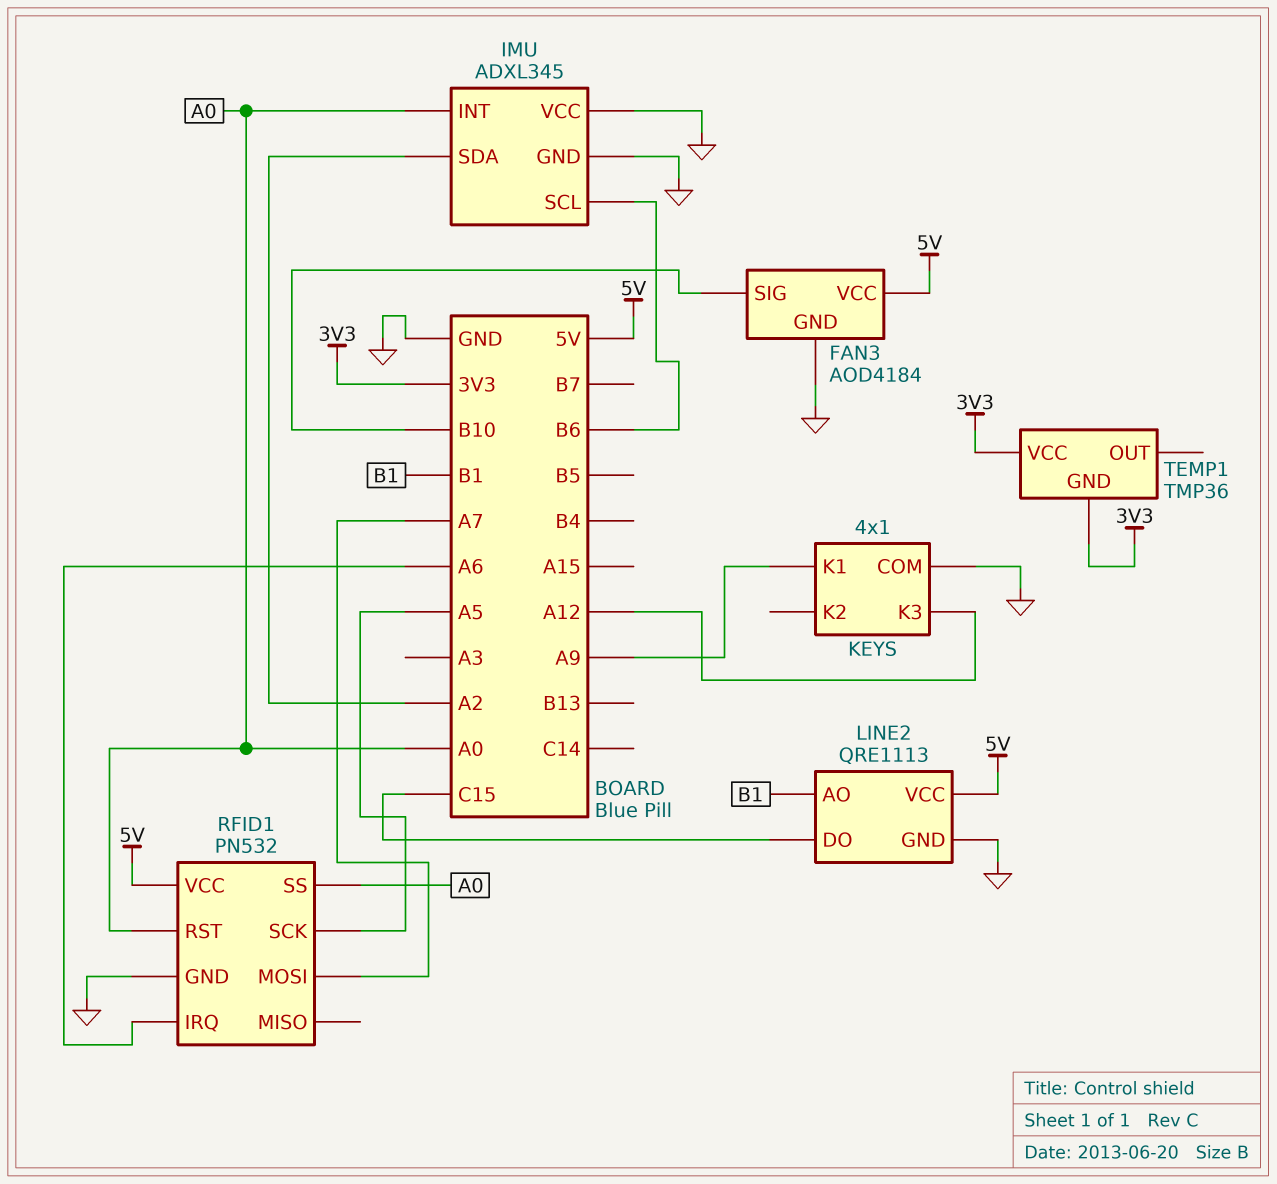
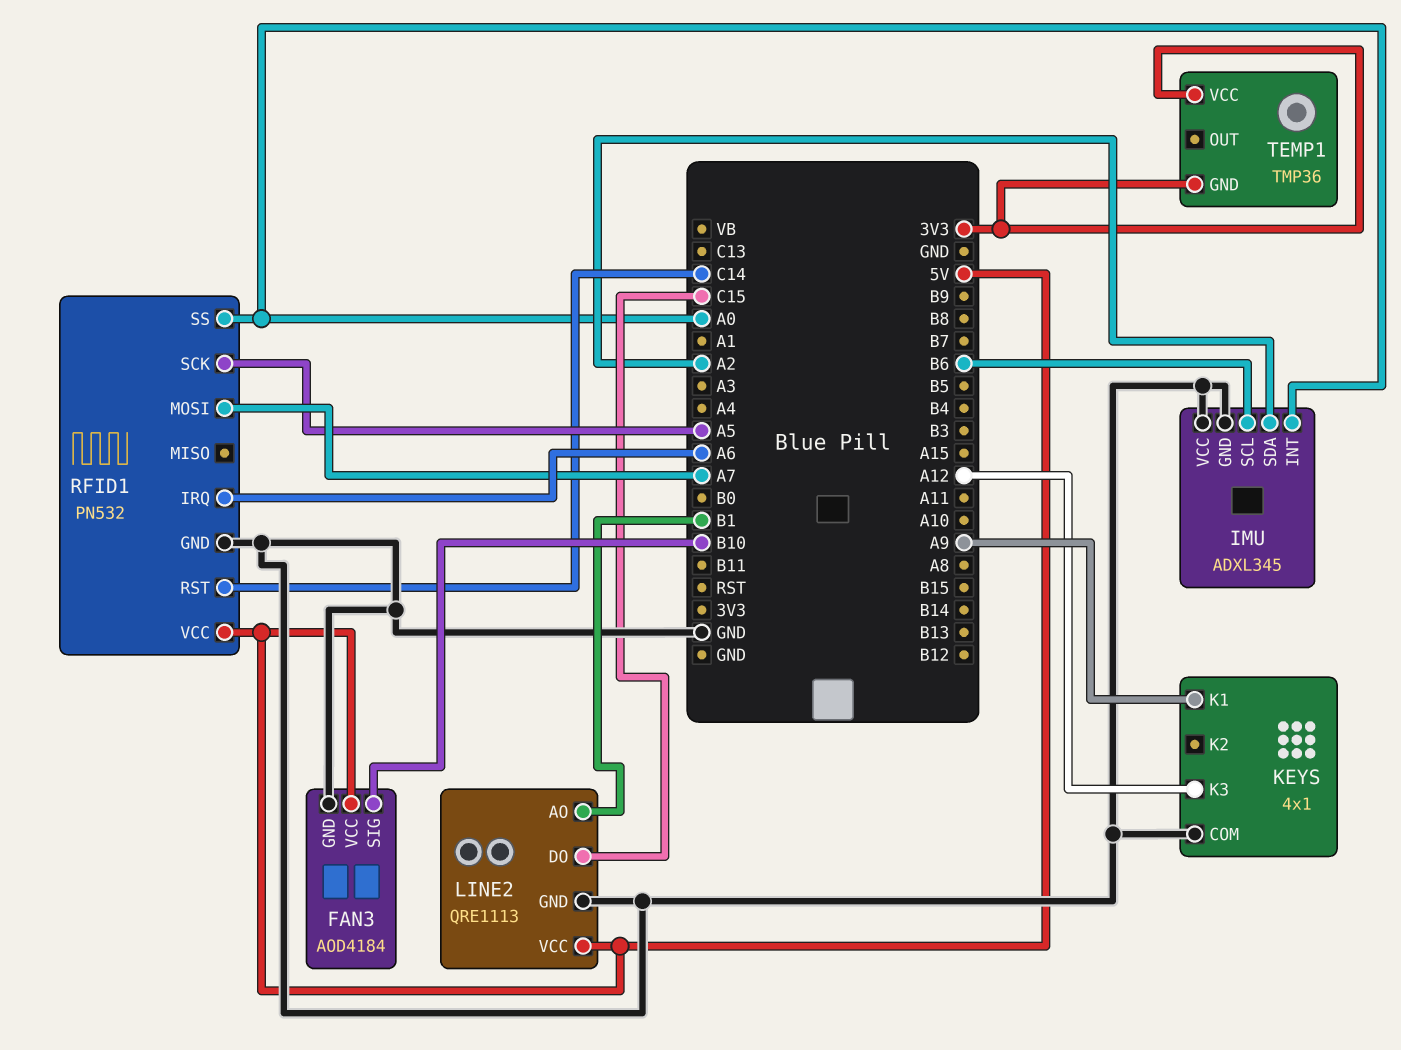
RFID1 pin RST: A0 -> C14

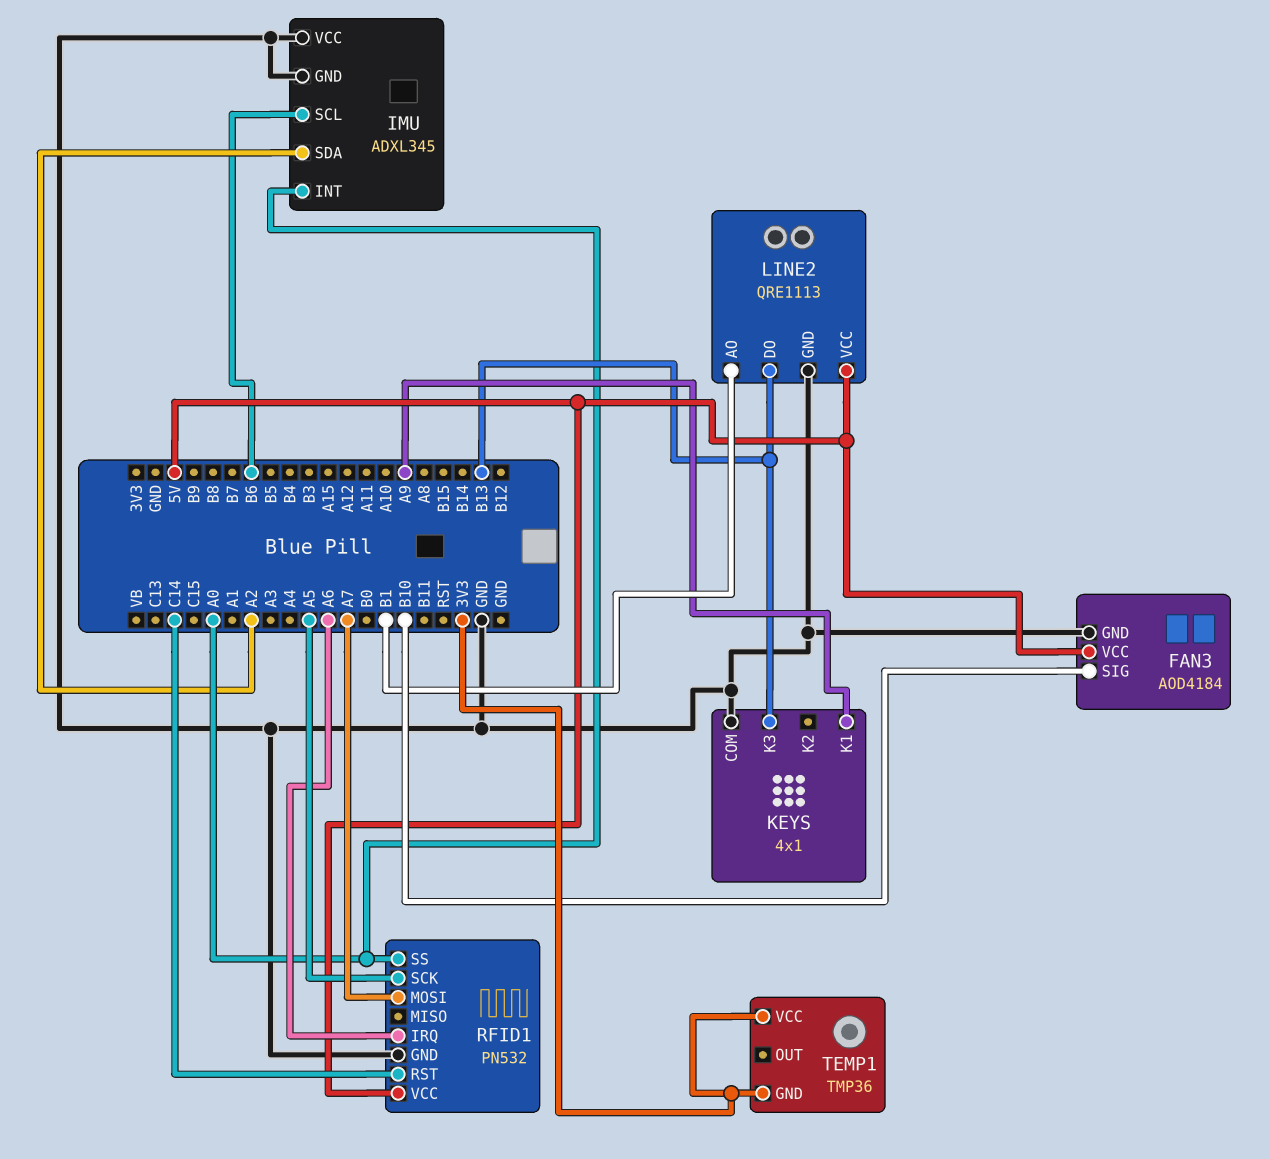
KEYS pin K3: A12 -> B13
LINE2 pin DO: C15 -> B13

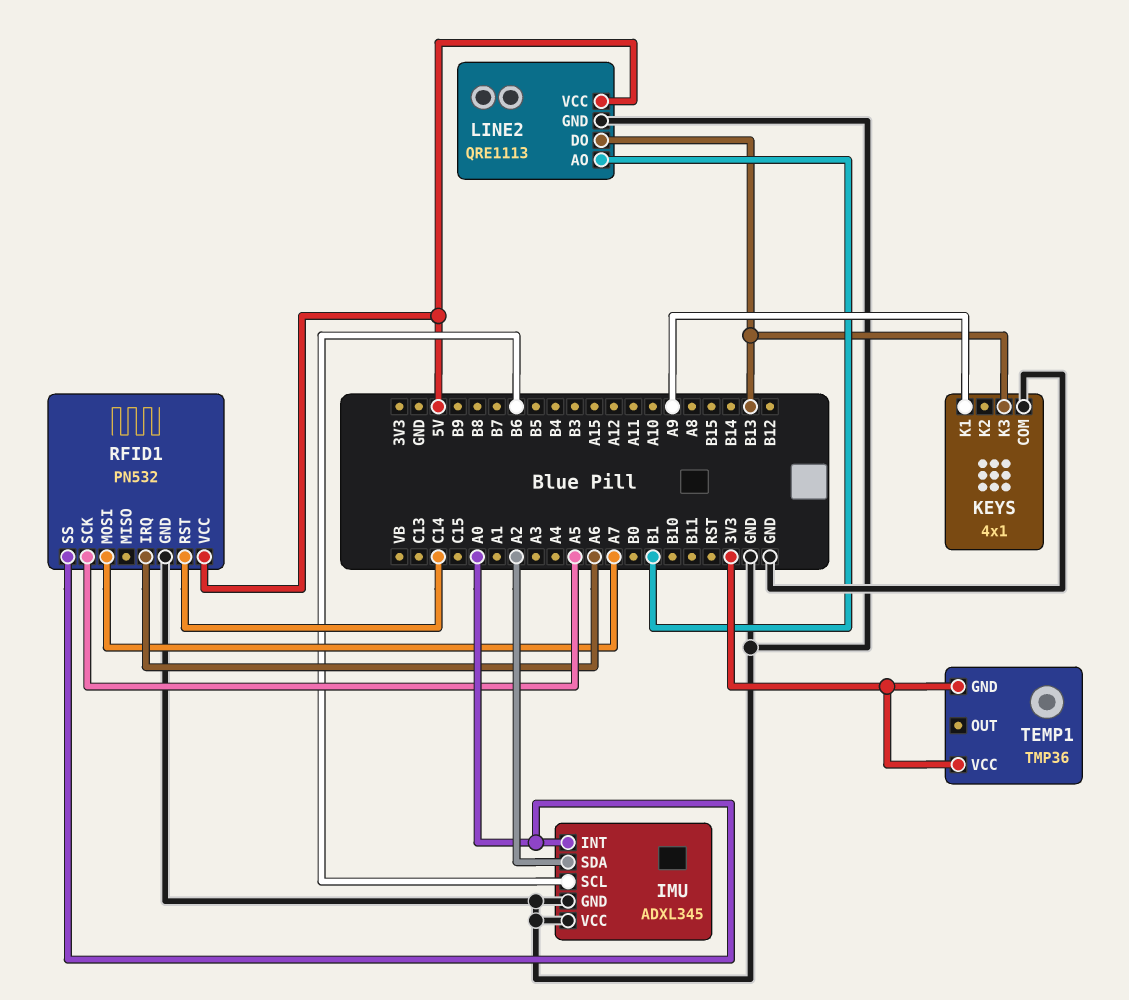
FAN3: AOD4184 -> none
FAN3 pin GND: GND -> none
FAN3 pin SIG: B10 -> none
FAN3 pin VCC: 5V -> none

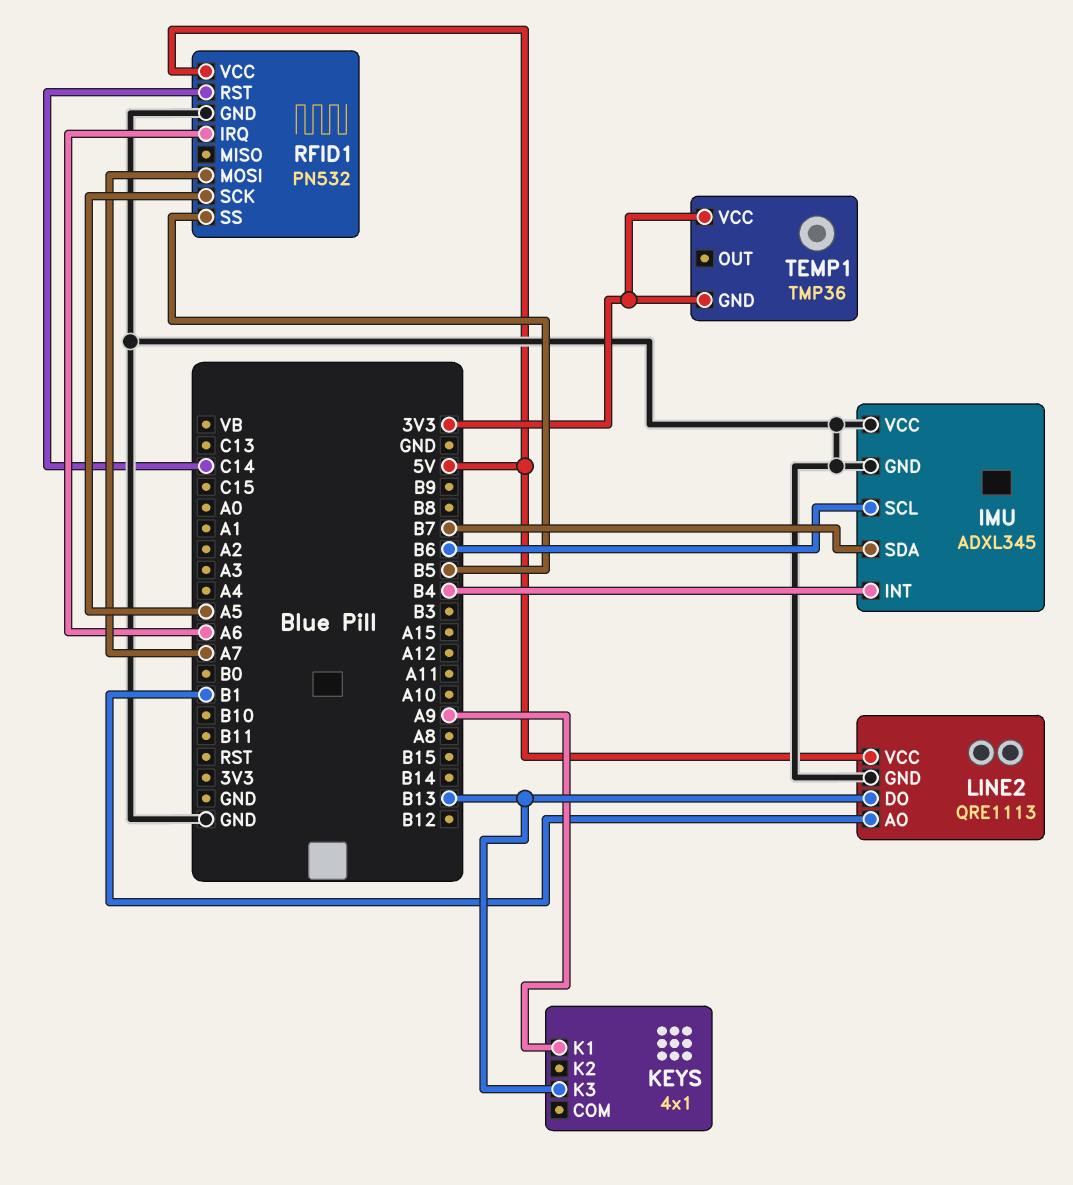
IMU pin INT: A0 -> B4
IMU pin SDA: A2 -> B7
KEYS pin COM: GND -> none
RFID1 pin SS: A0 -> B5

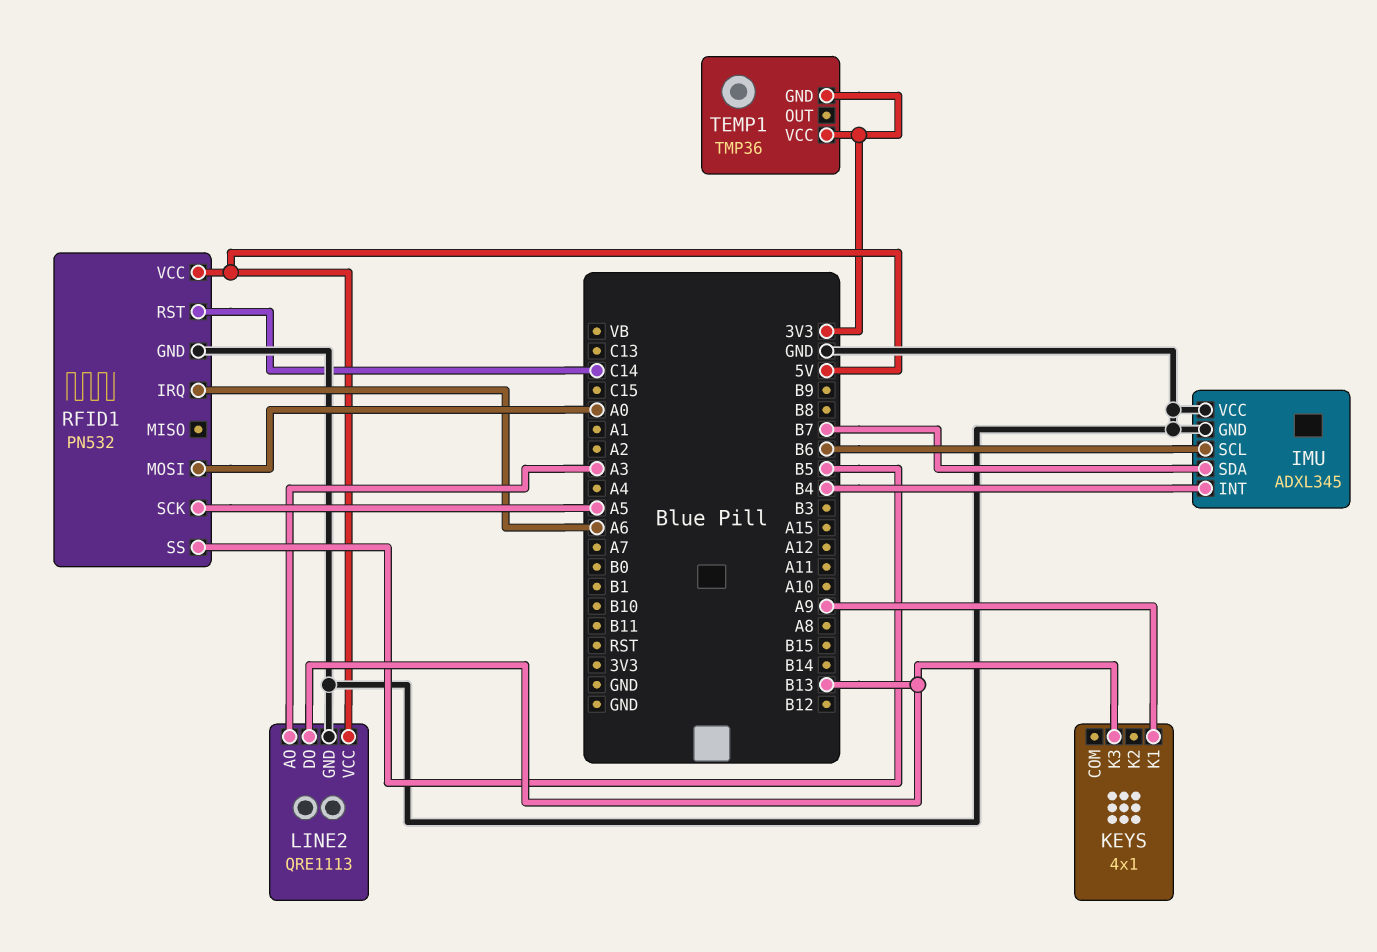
LINE2 pin AO: B1 -> A3
RFID1 pin MOSI: A7 -> A0

